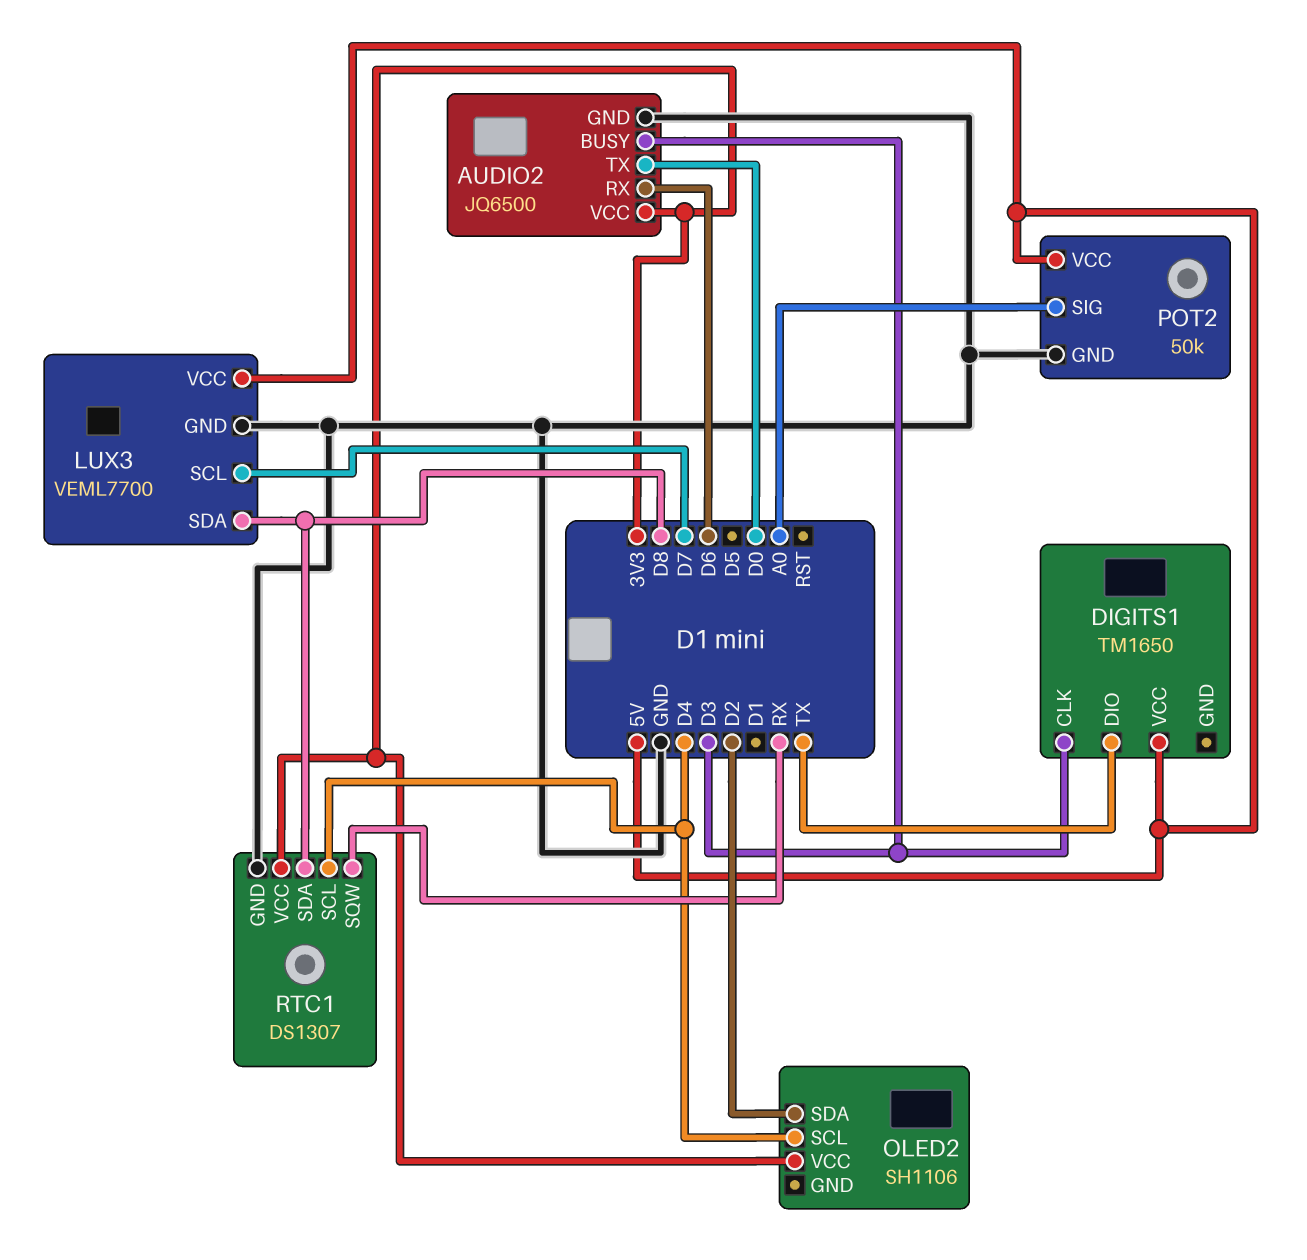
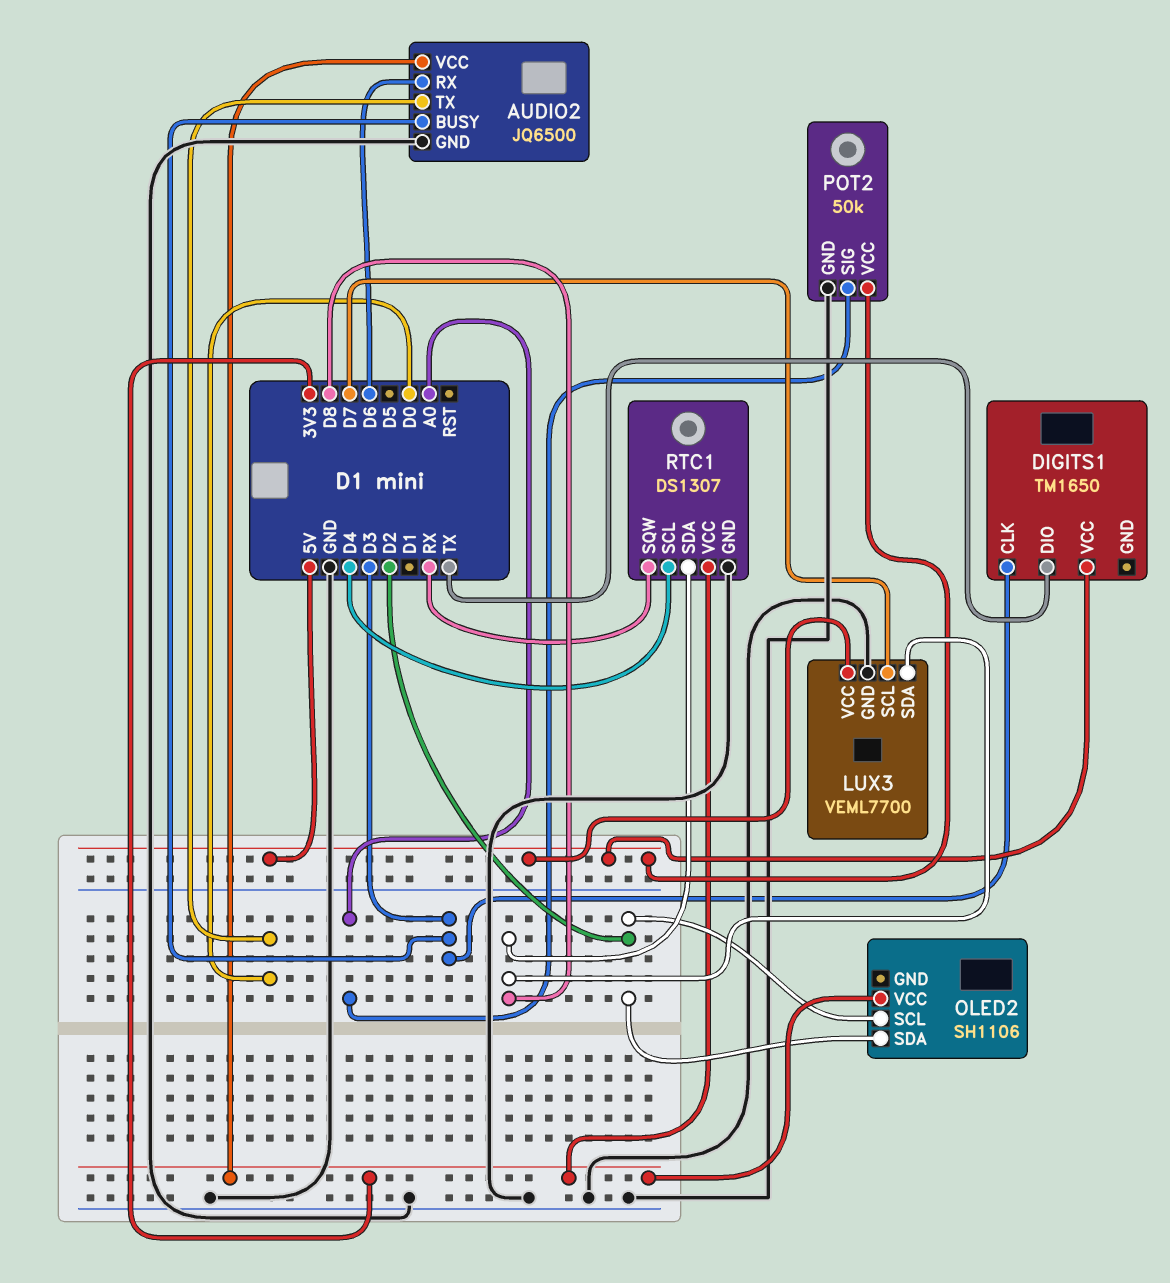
OLED2 pin SCL: D4 -> D2

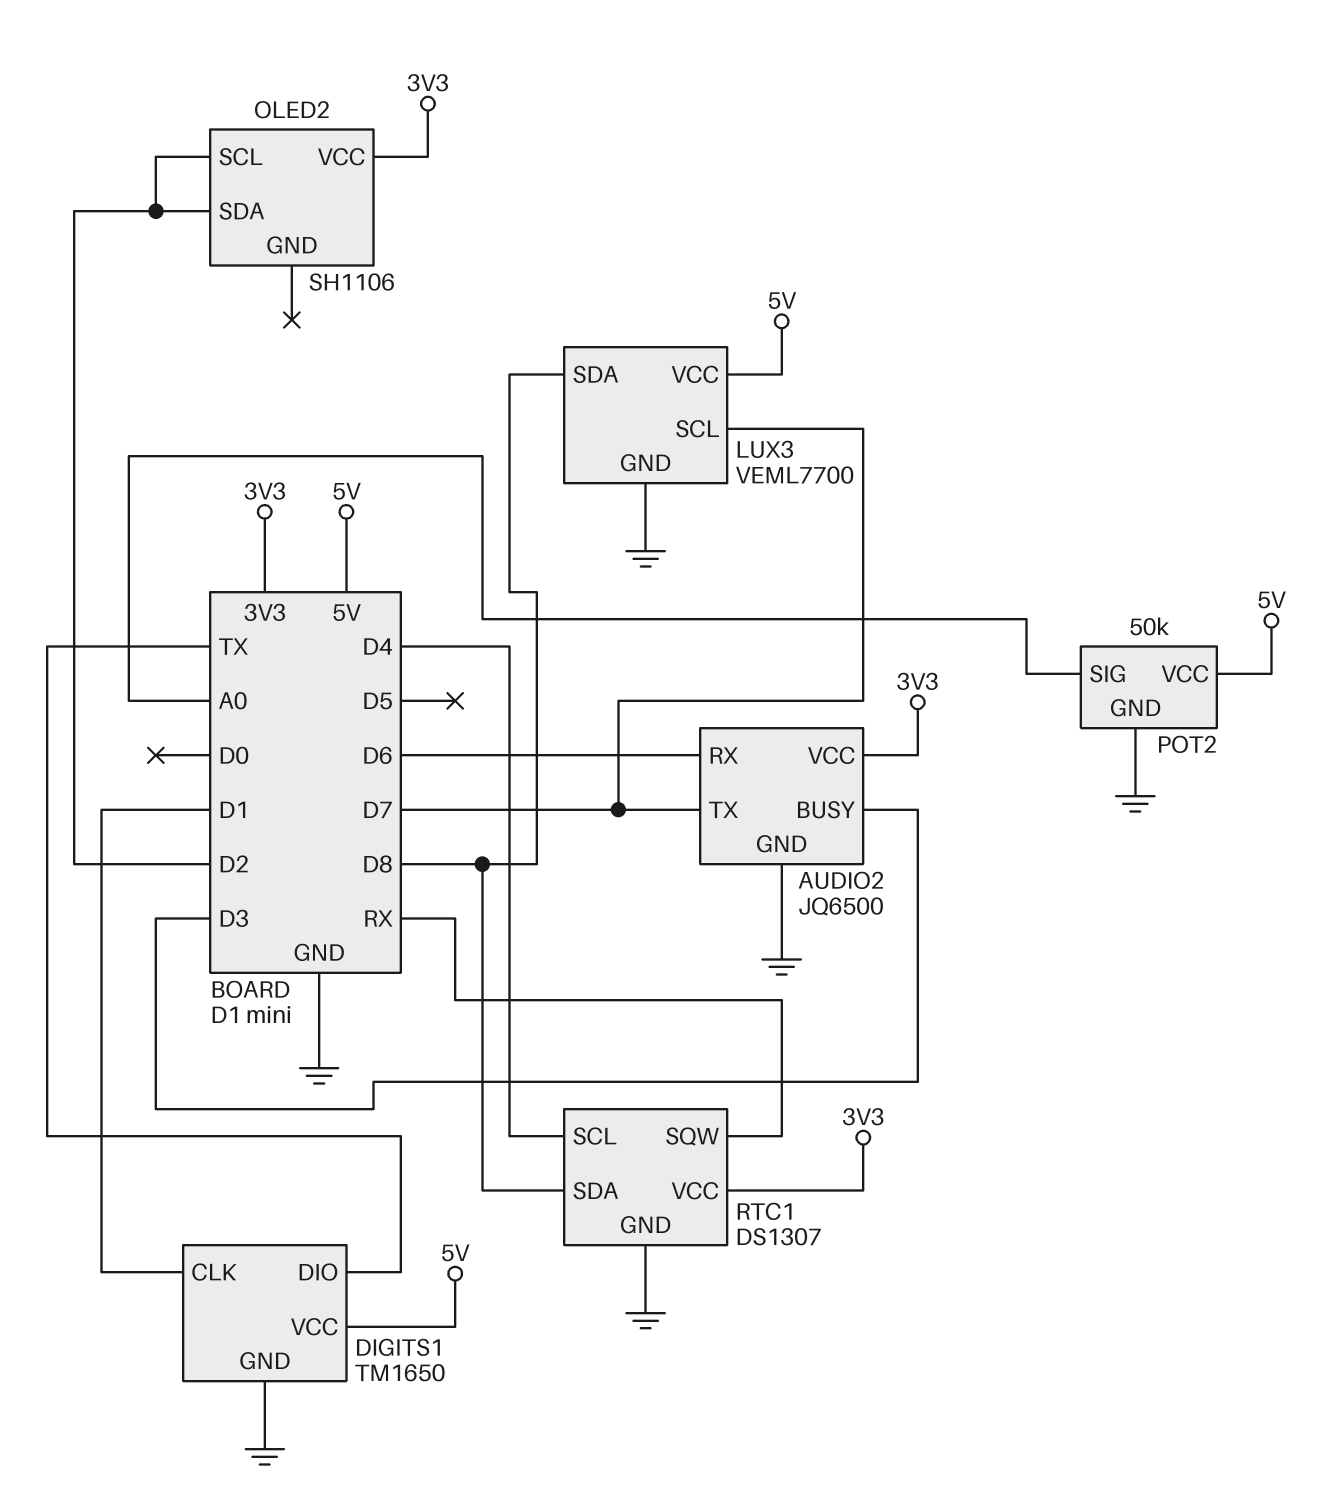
AUDIO2 pin TX: D0 -> D7
DIGITS1 pin CLK: D3 -> D1
DIGITS1 pin GND: none -> GND

